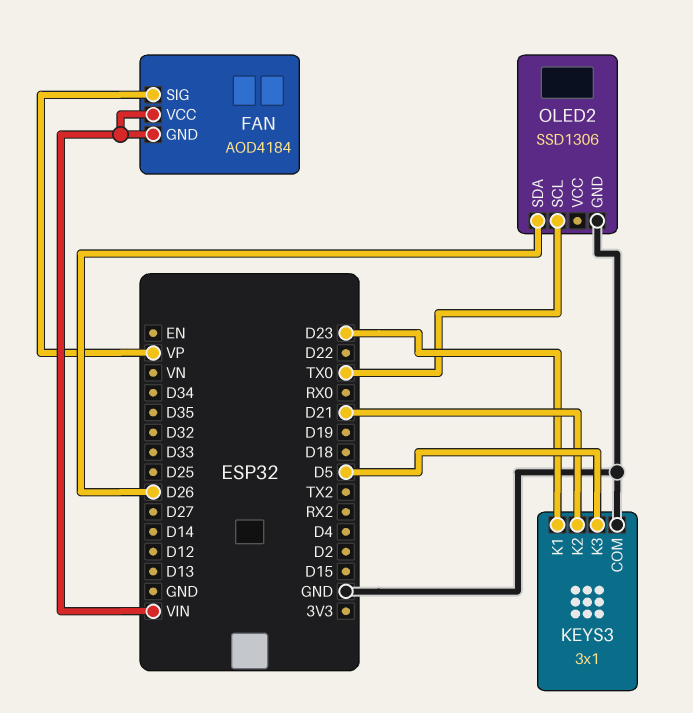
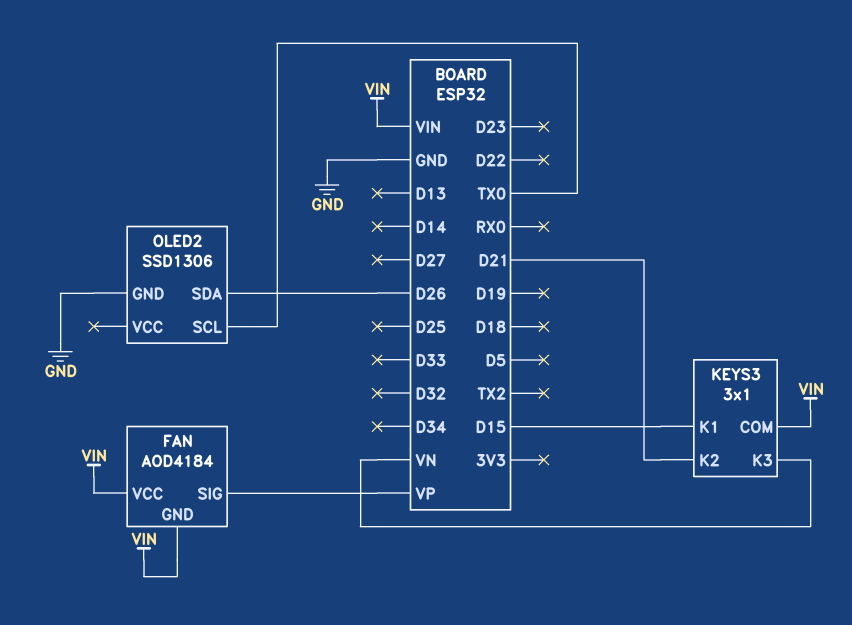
KEYS3 pin COM: GND -> VIN
KEYS3 pin K1: D23 -> D15
KEYS3 pin K3: D5 -> VN

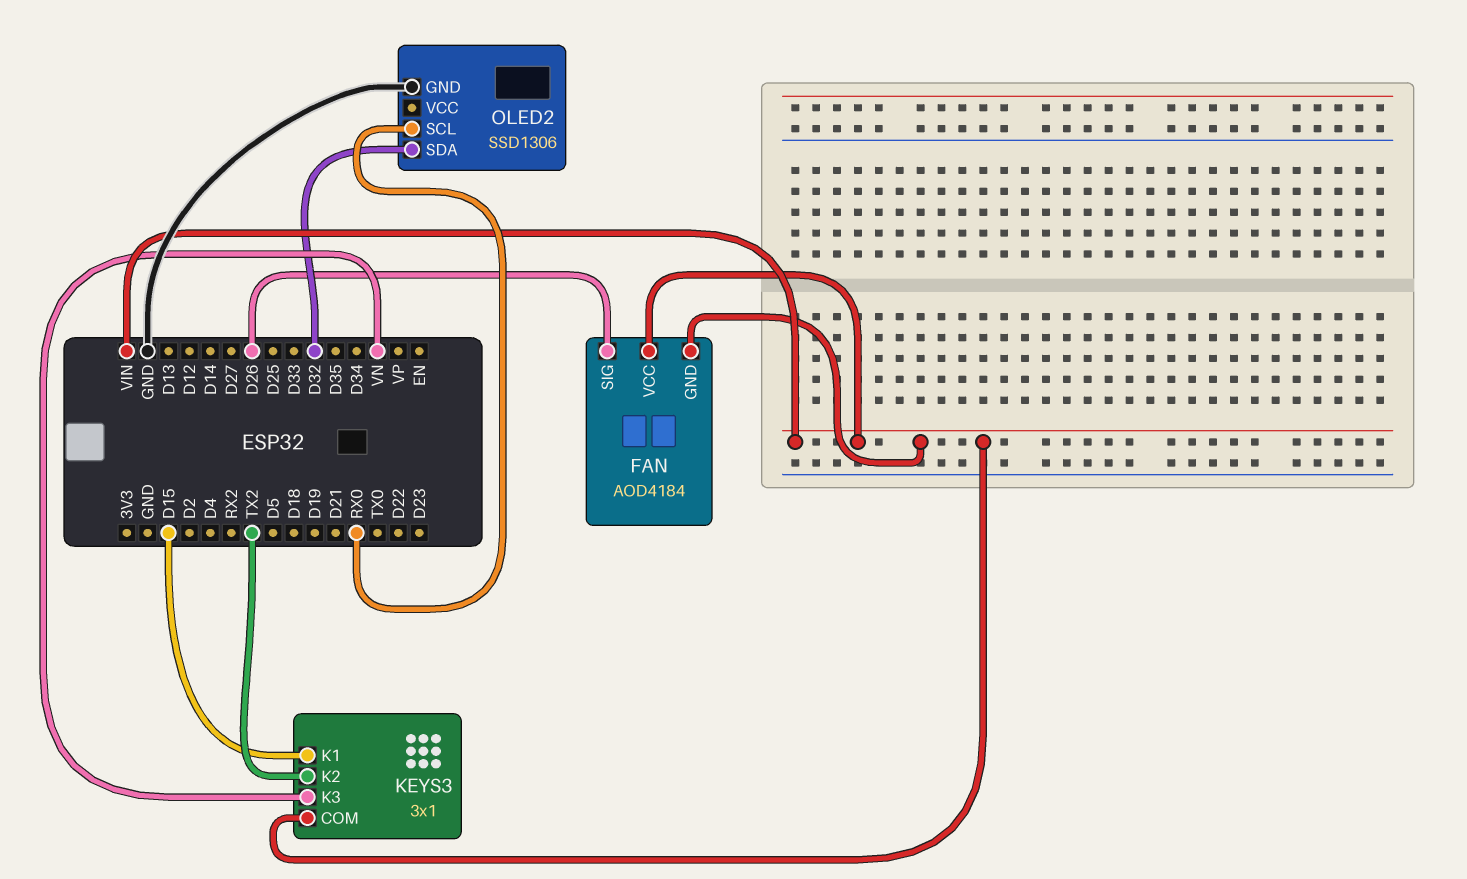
FAN pin SIG: VP -> D26
KEYS3 pin K2: D21 -> TX2
OLED2 pin SCL: TX0 -> RX0
OLED2 pin SDA: D26 -> D32

